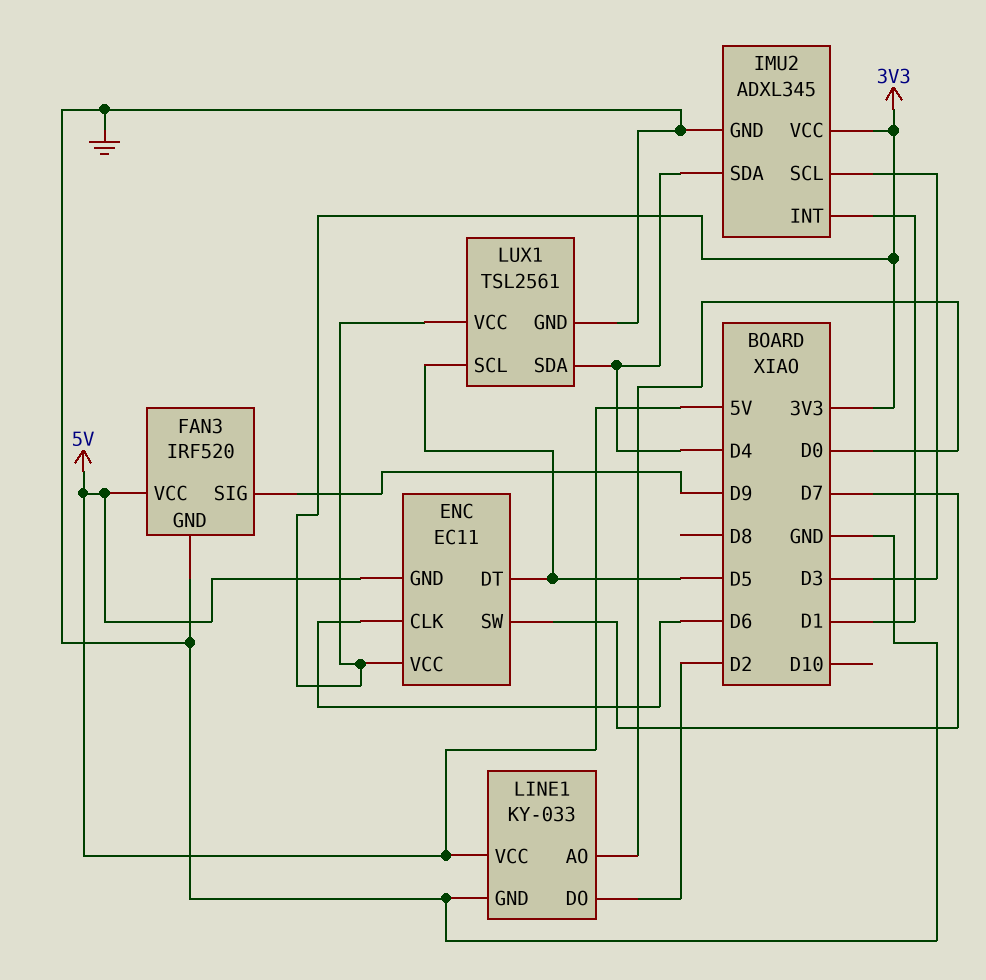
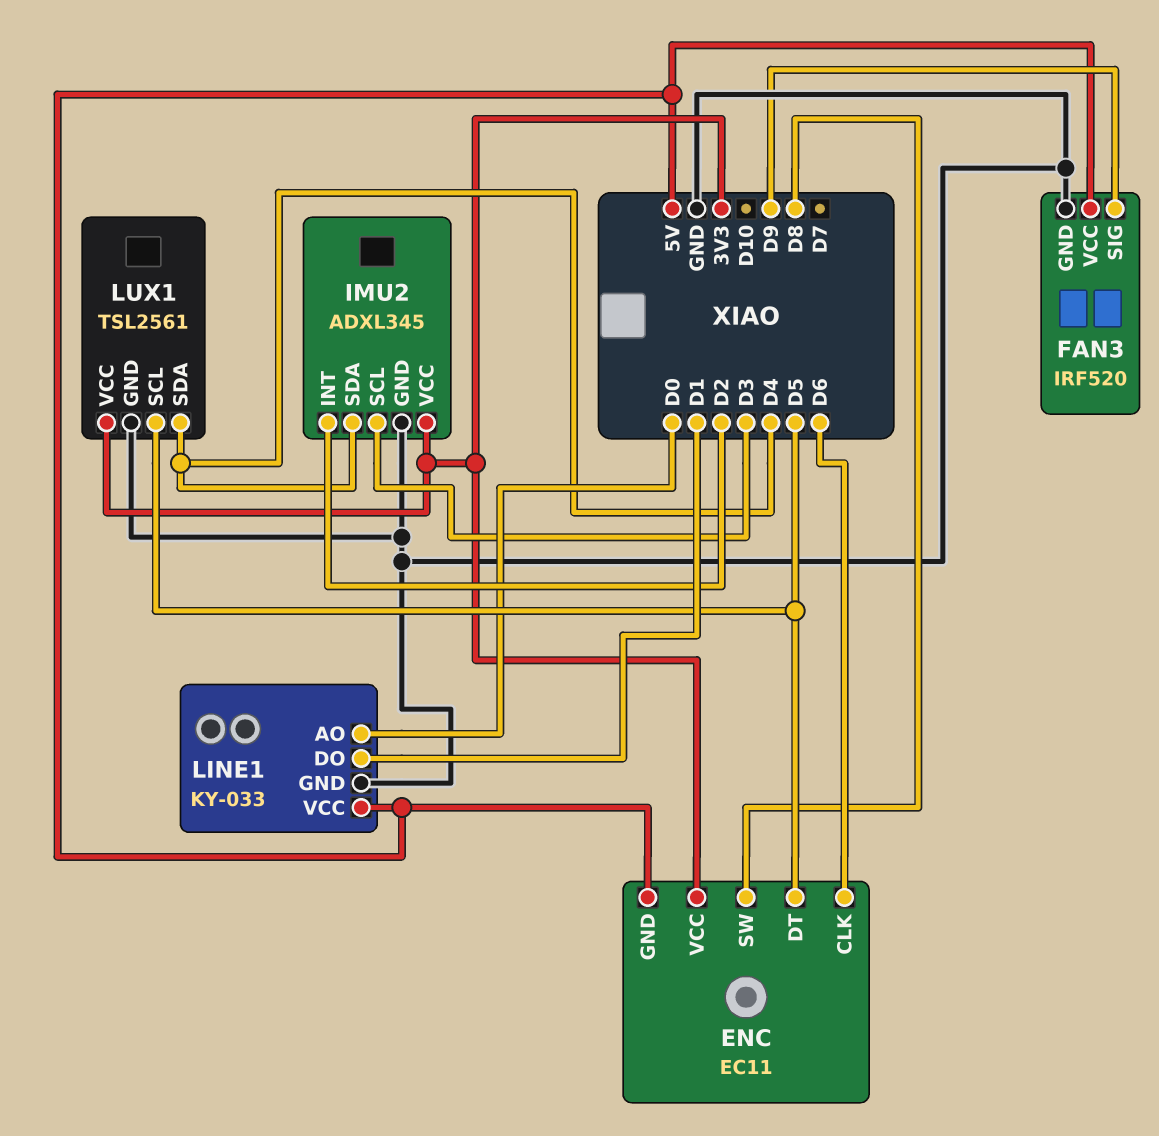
ENC pin SW: D7 -> D8
IMU2 pin INT: D1 -> D2
LINE1 pin DO: D2 -> D1

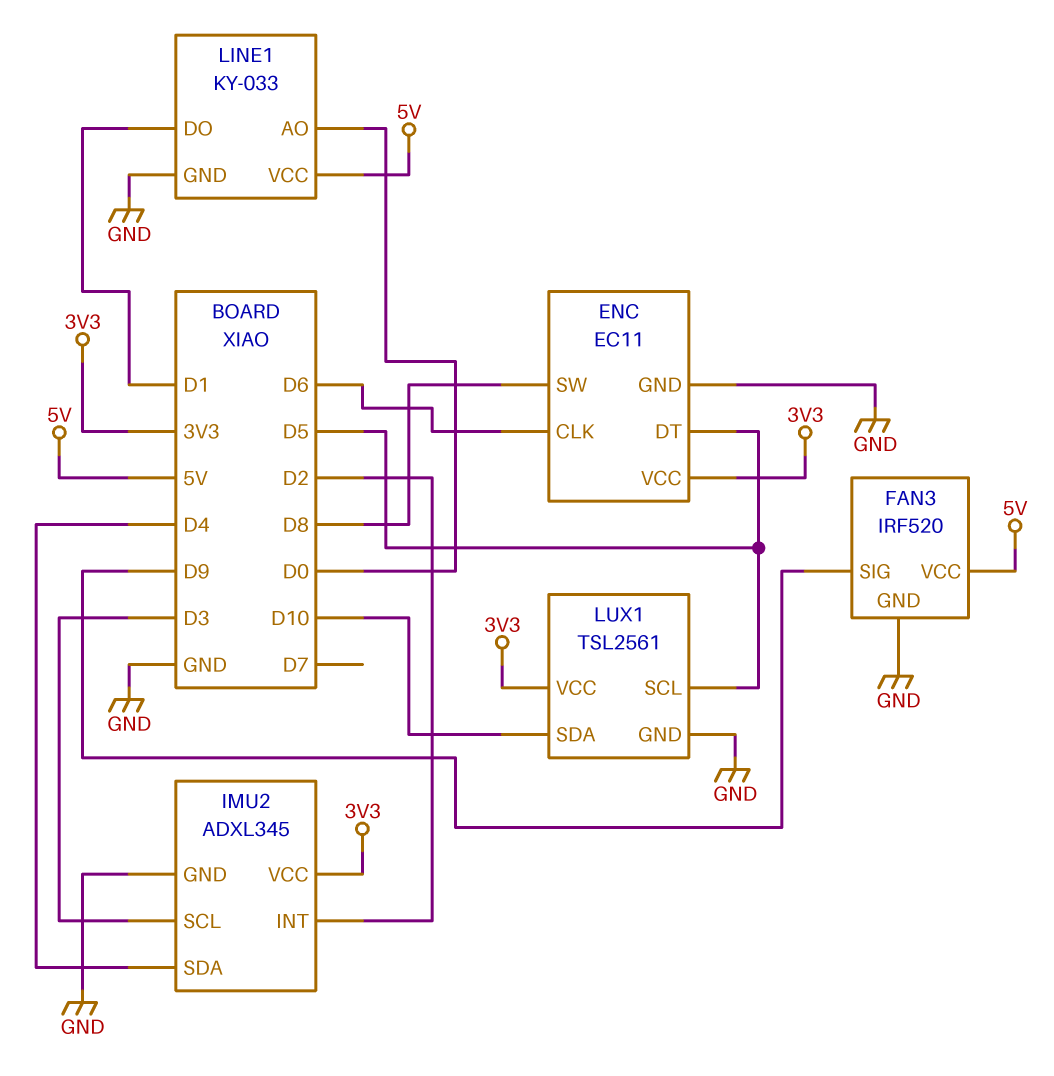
ENC pin GND: 5V -> GND
LUX1 pin SDA: D4 -> D10

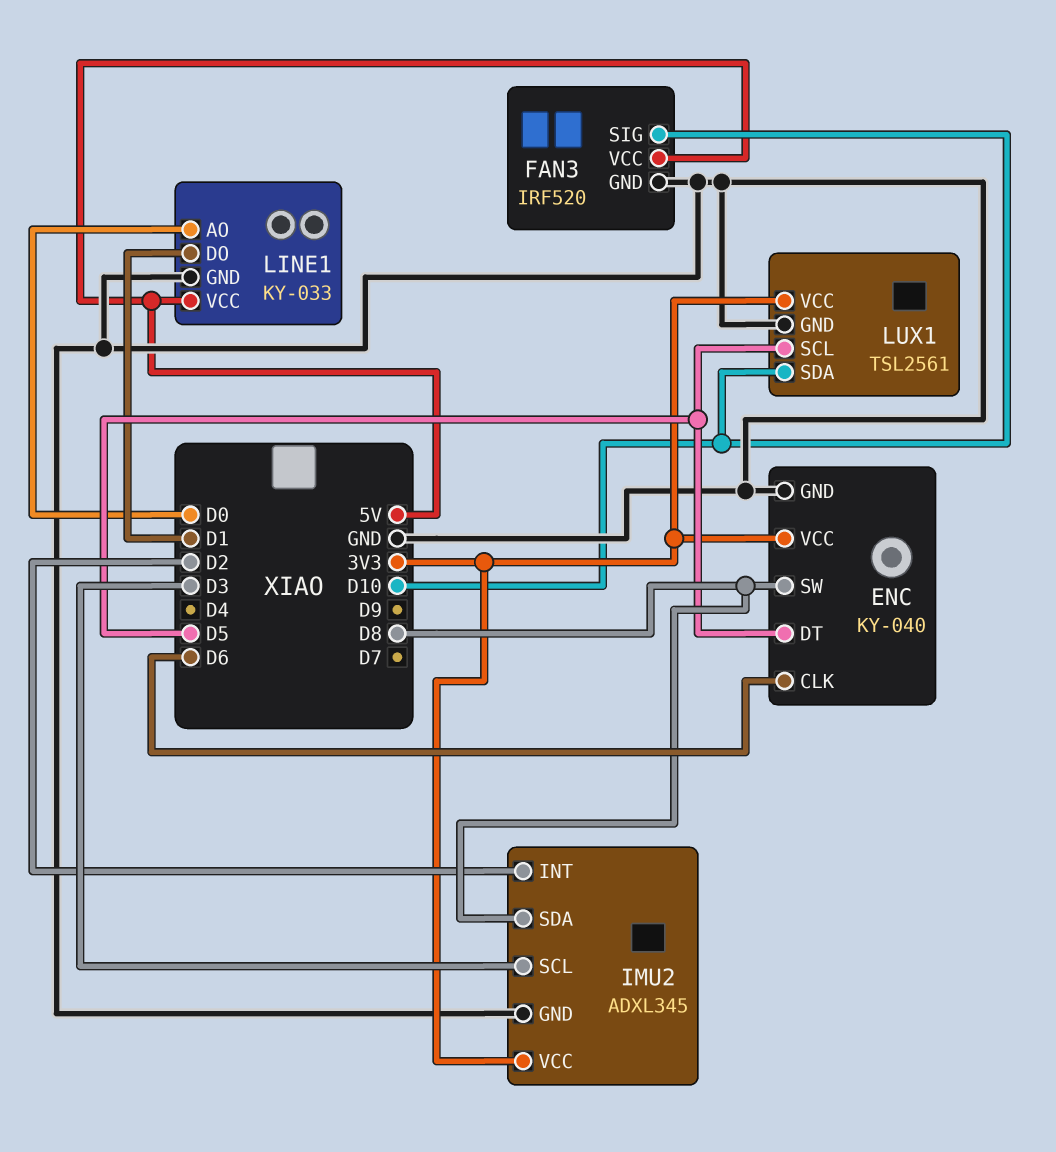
ENC: EC11 -> KY-040
FAN3 pin SIG: D9 -> D10
IMU2 pin SDA: D4 -> D8

